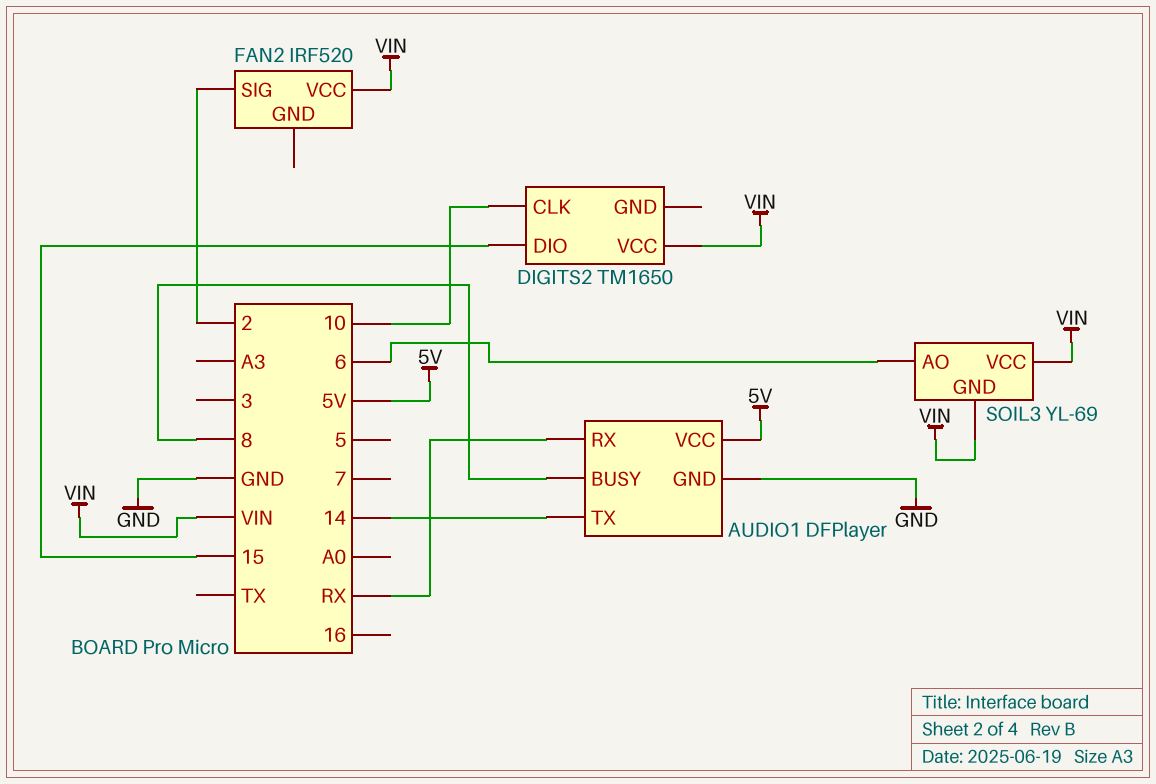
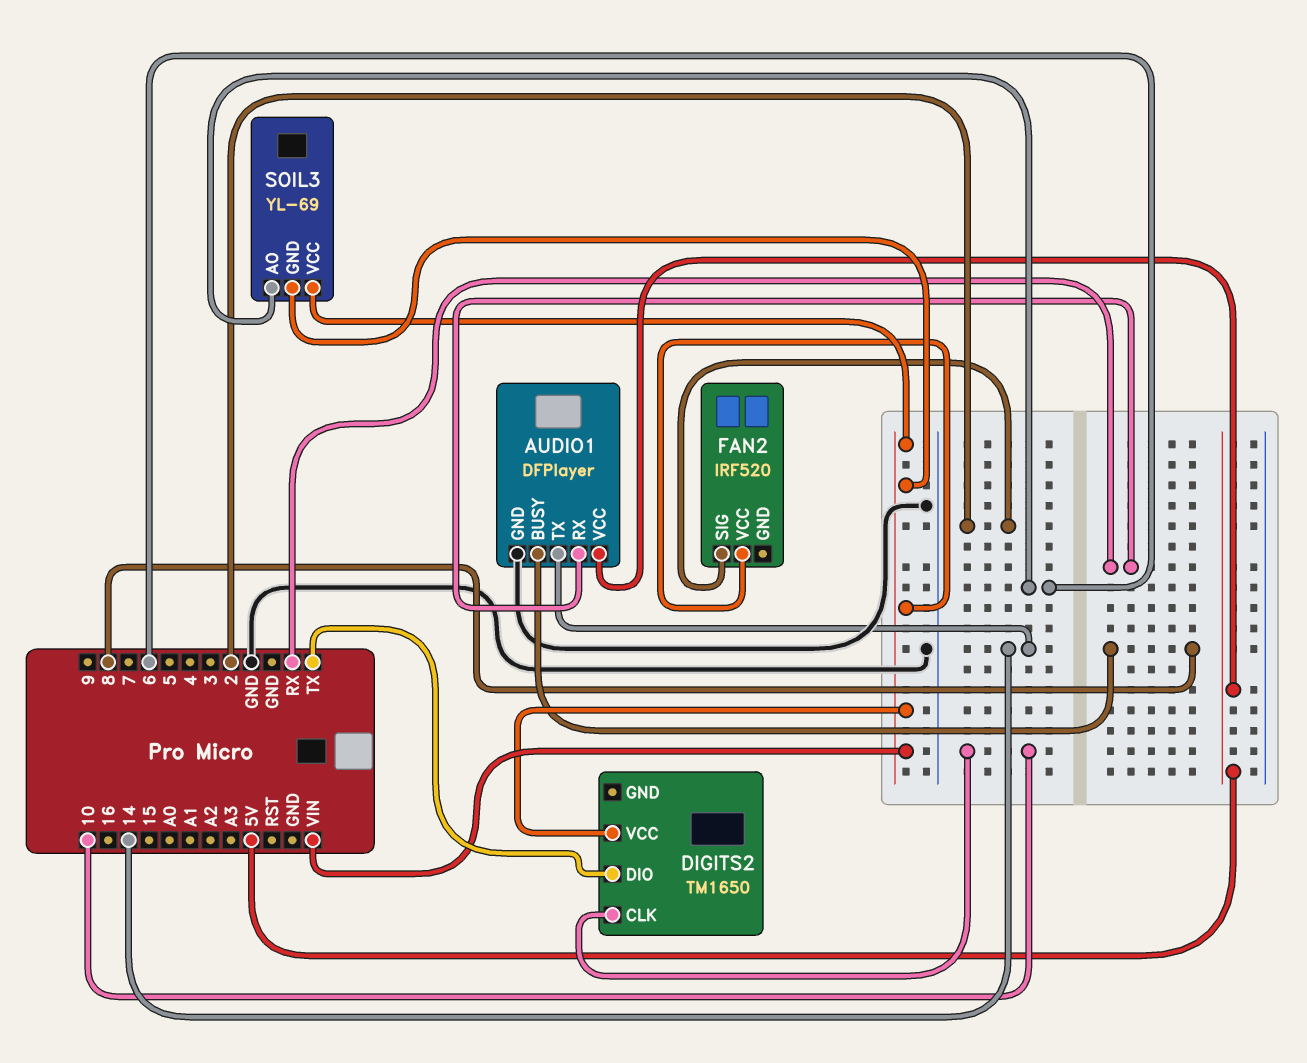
DIGITS2 pin DIO: 15 -> TX

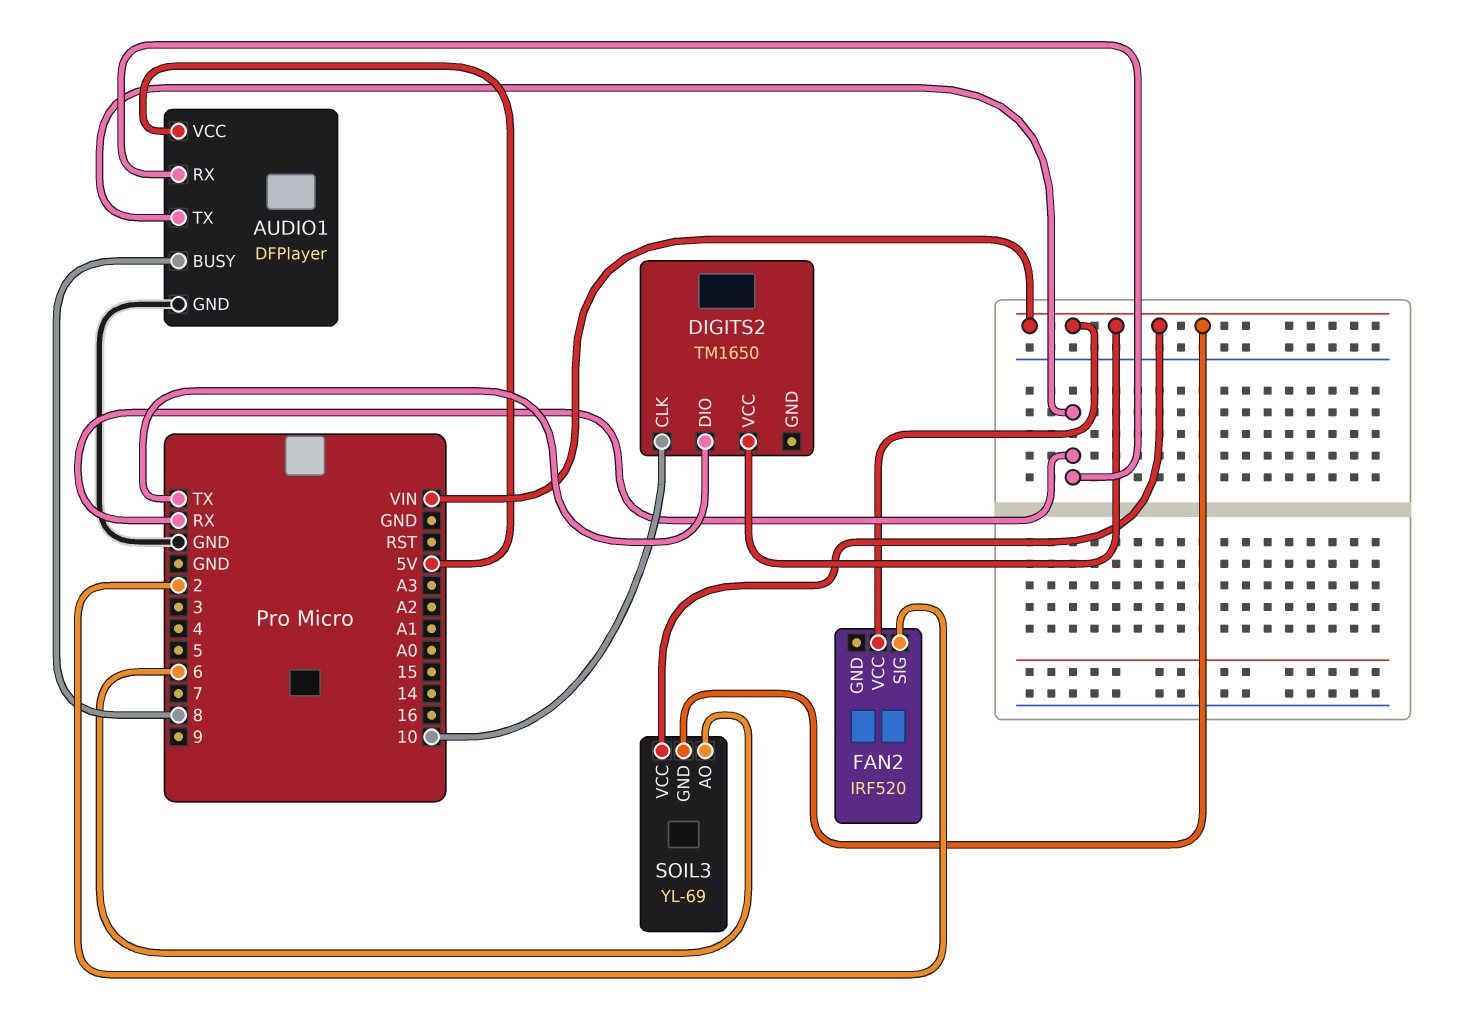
AUDIO1 pin TX: 14 -> RX

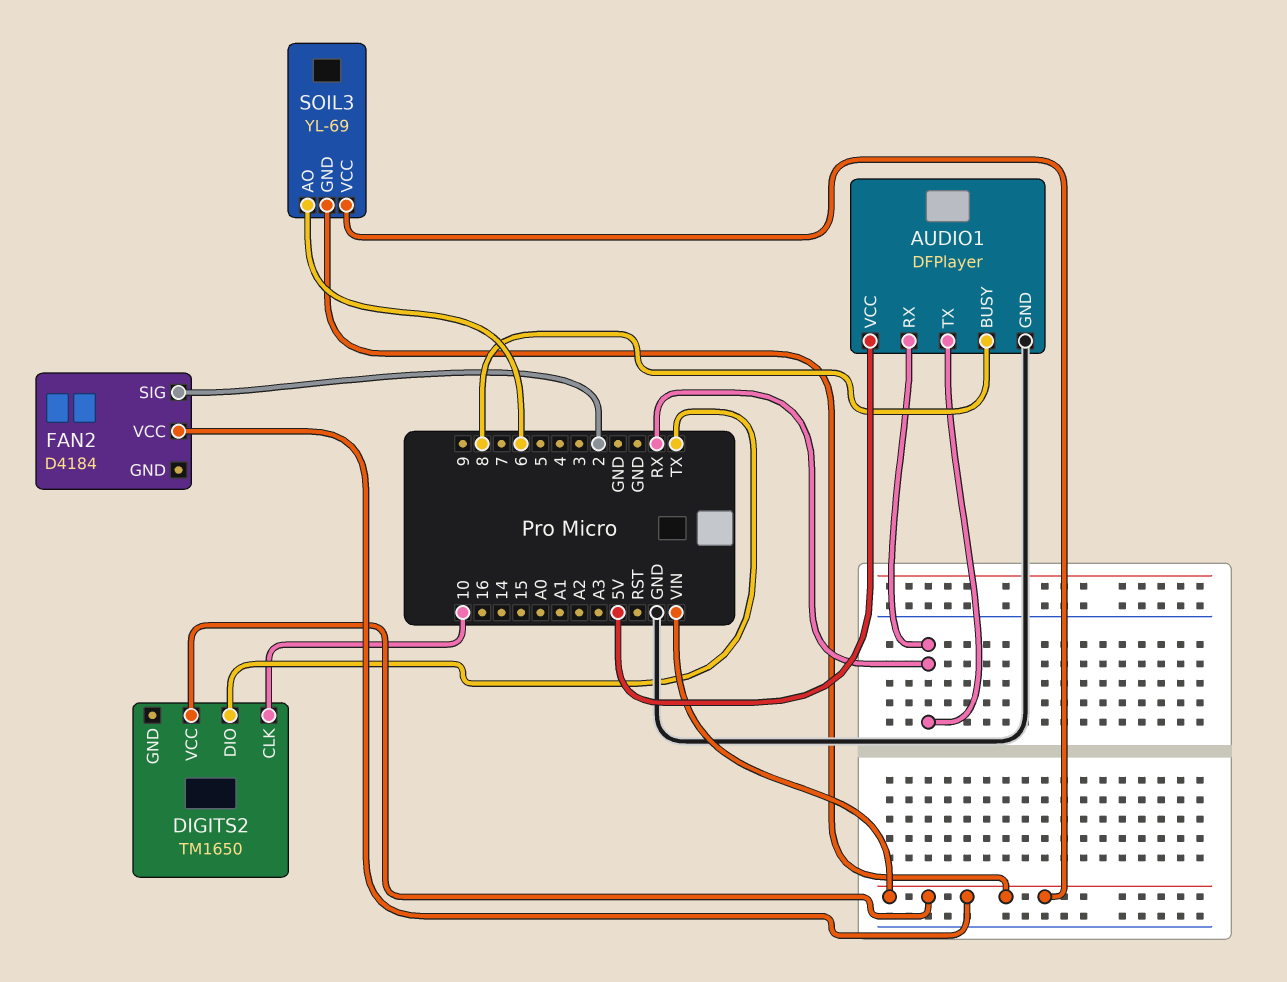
FAN2: IRF520 -> D4184

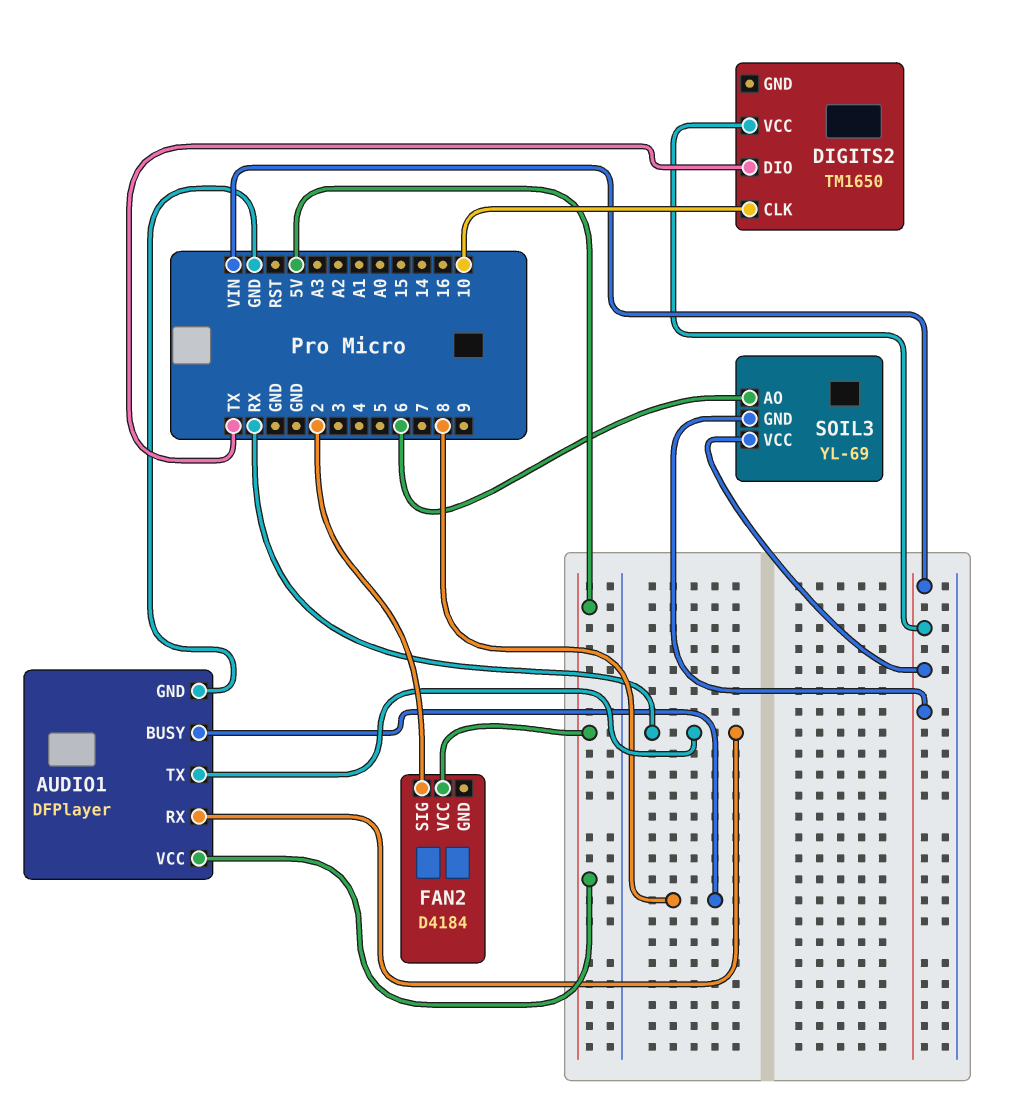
FAN2 pin VCC: VIN -> 5V

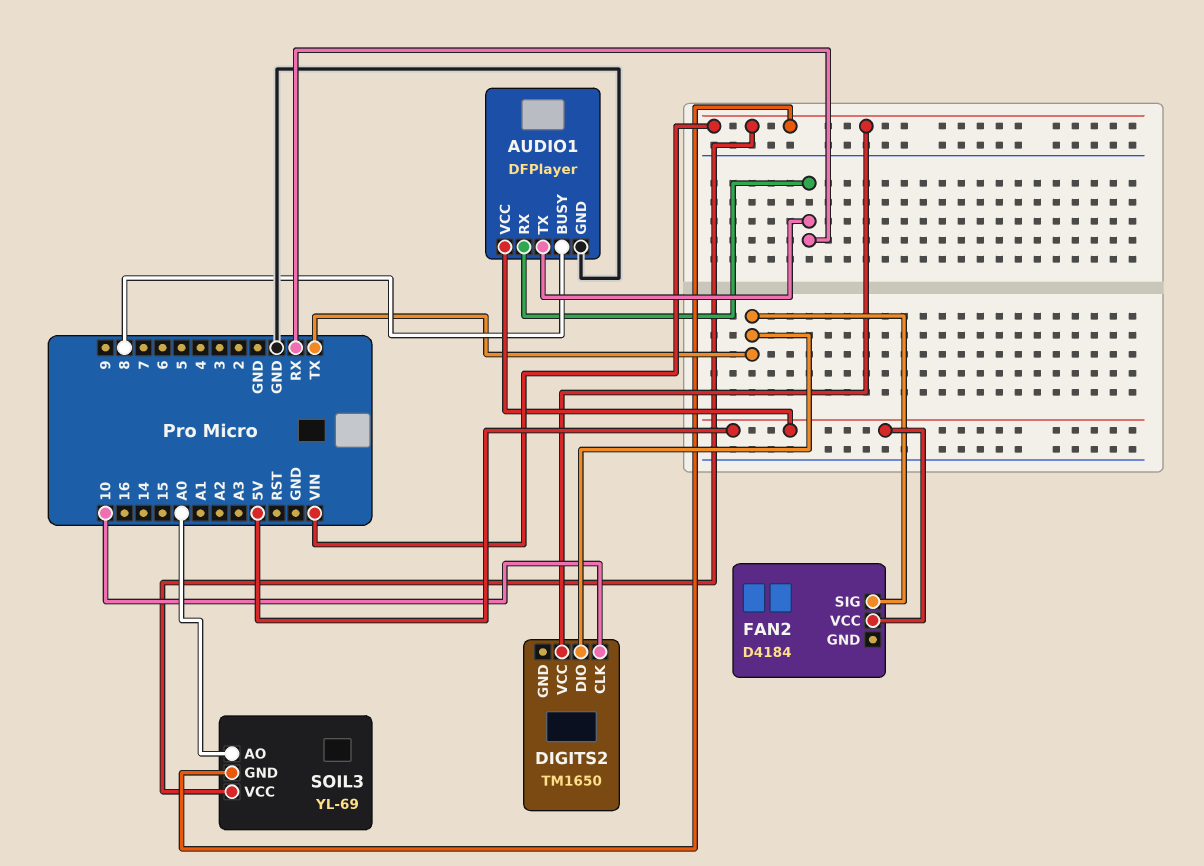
FAN2 pin SIG: 2 -> TX
SOIL3 pin AO: 6 -> A0

